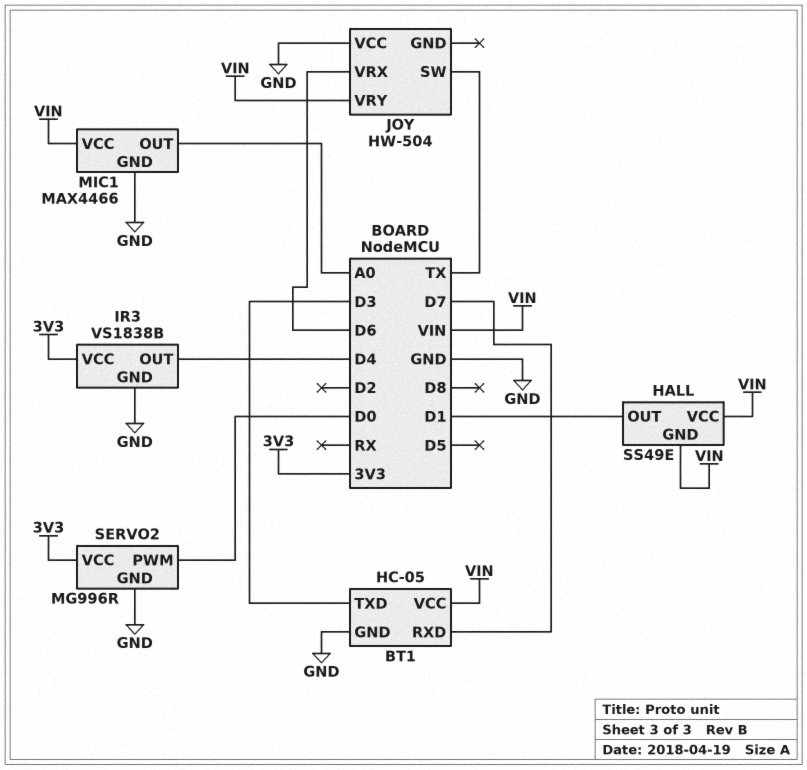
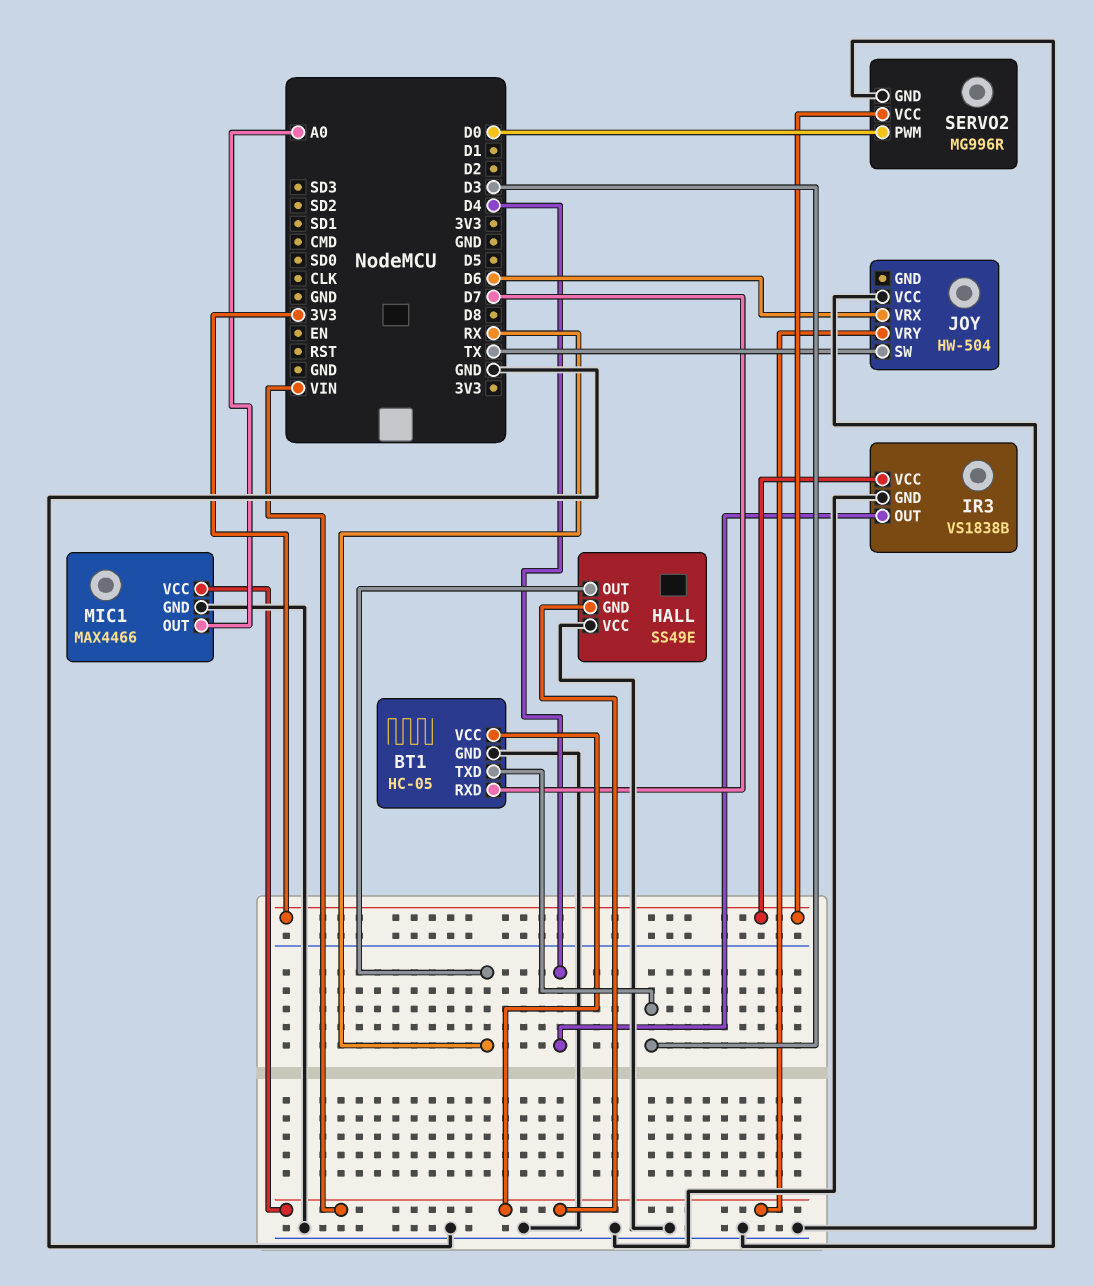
HALL pin OUT: D1 -> RX
HALL pin VCC: VIN -> GND

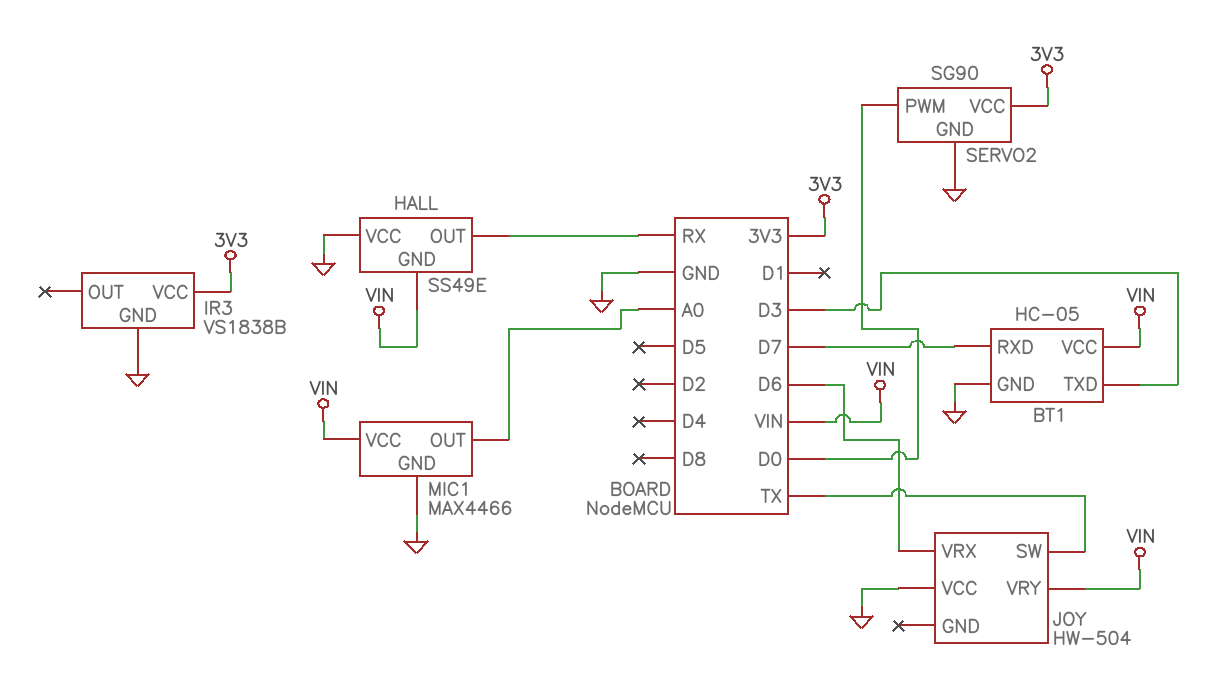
IR3 pin OUT: D4 -> none
SERVO2: MG996R -> SG90

